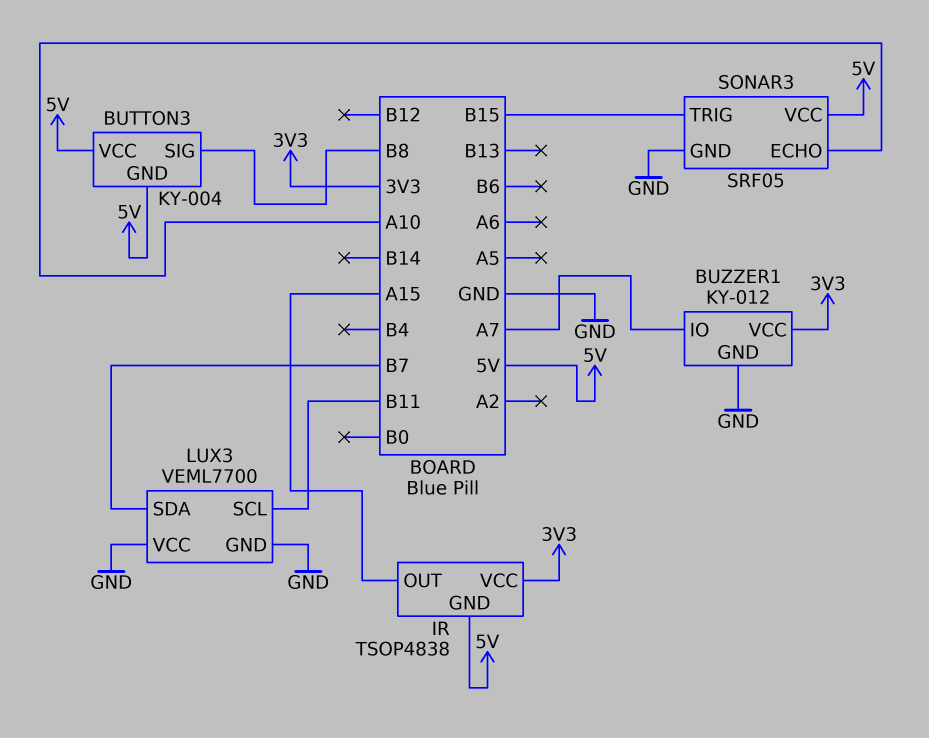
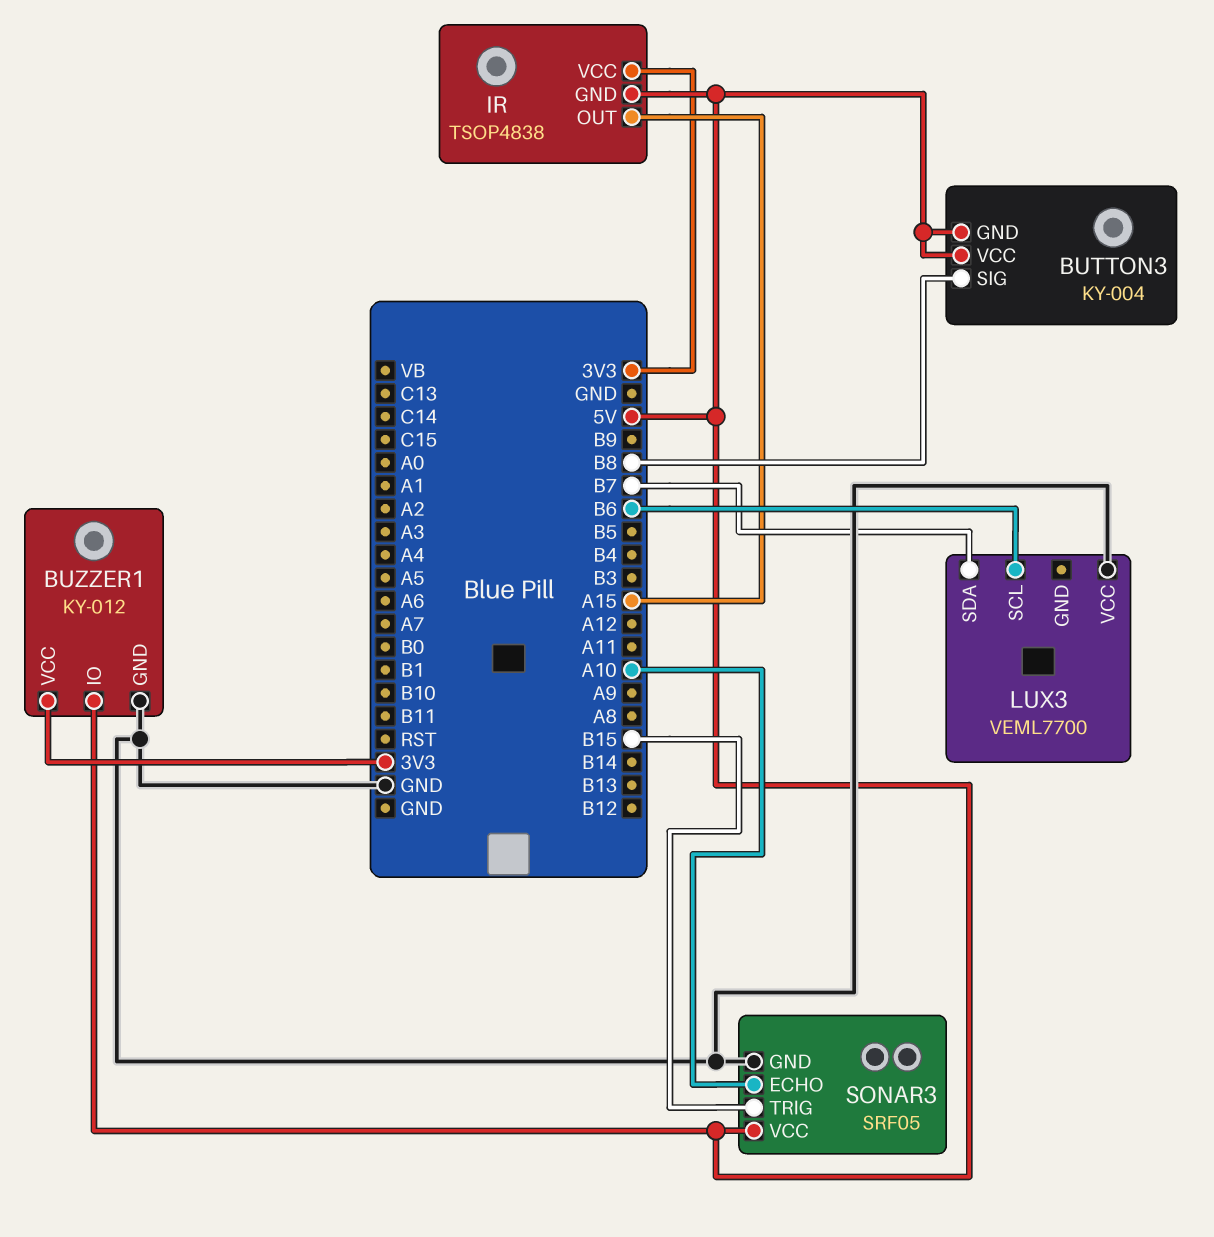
BUZZER1 pin IO: A7 -> 5V
LUX3 pin GND: GND -> none
LUX3 pin SCL: B11 -> B6

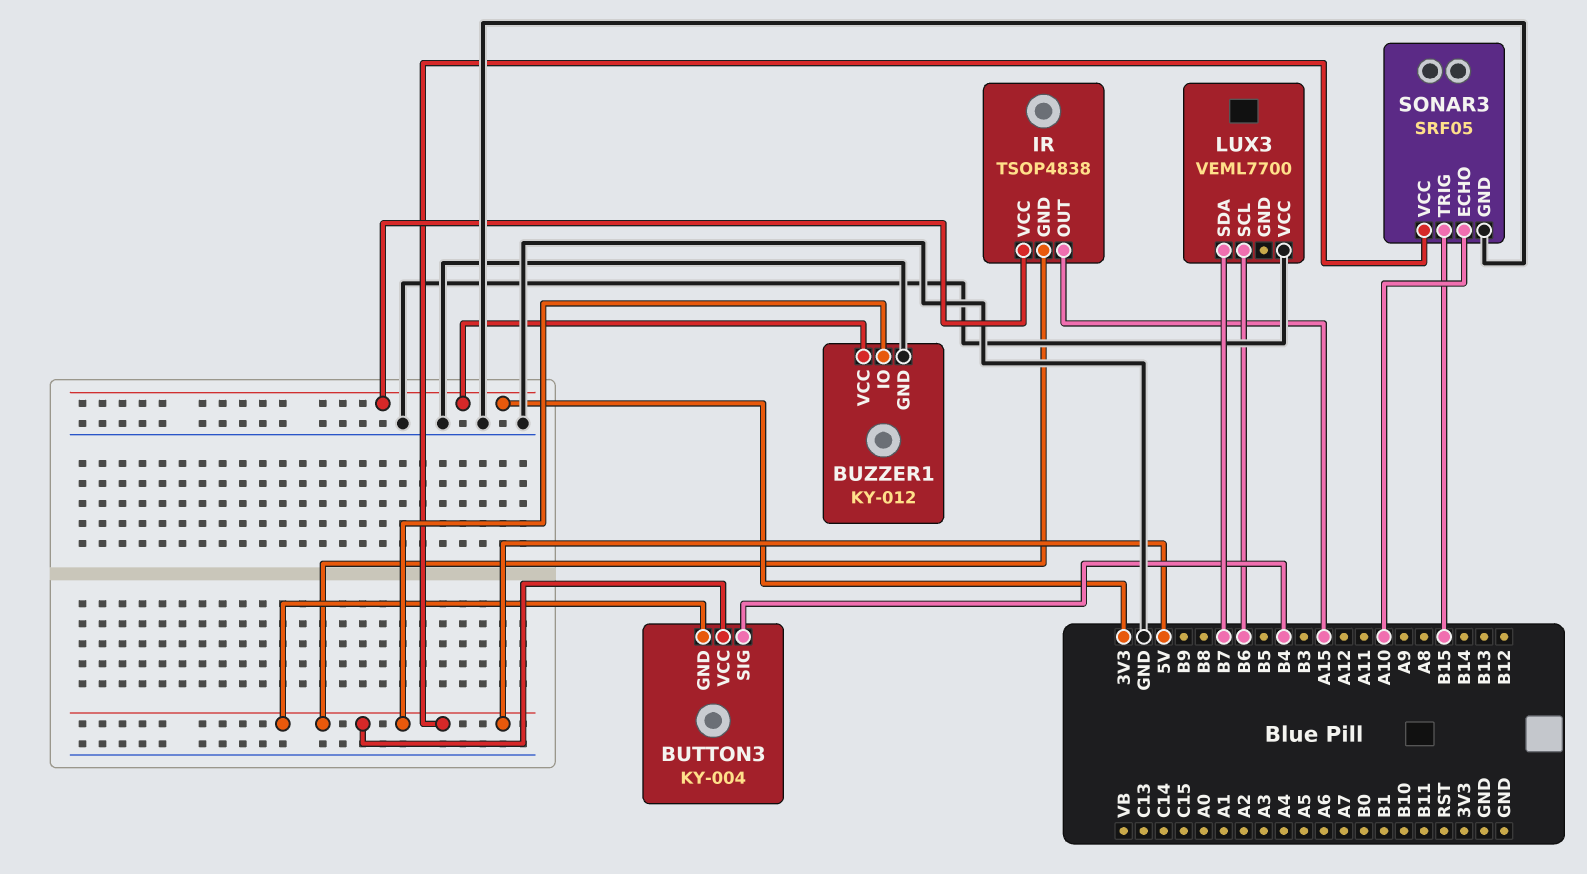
BUTTON3 pin SIG: B8 -> B4

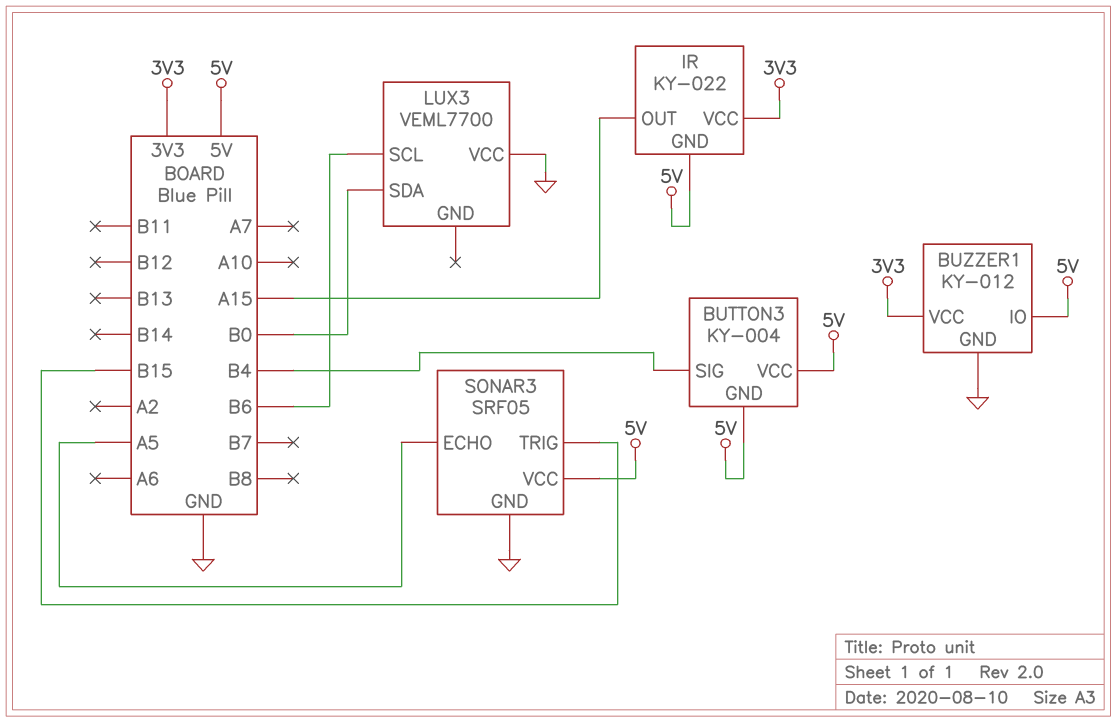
IR: TSOP4838 -> KY-022
LUX3 pin SDA: B7 -> B0
SONAR3 pin ECHO: A10 -> A5

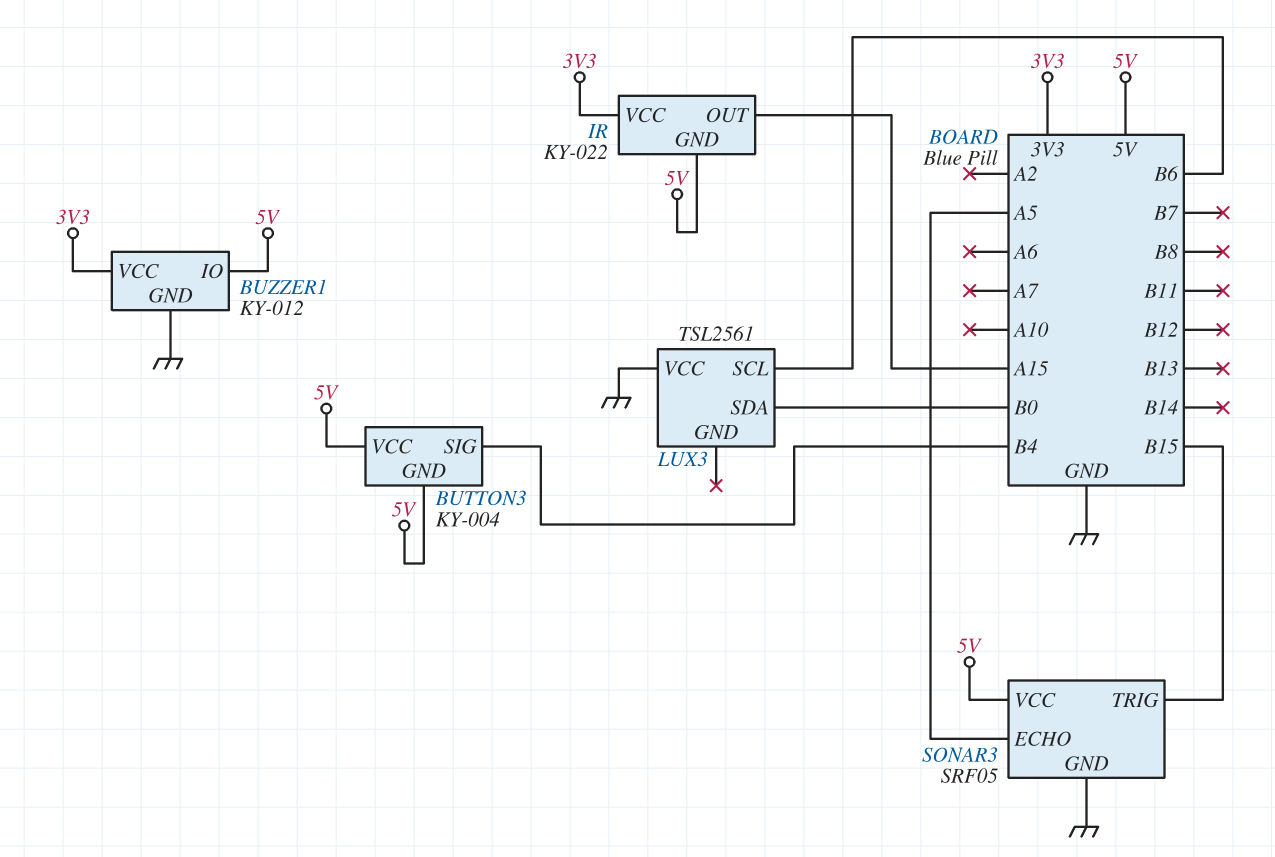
LUX3: VEML7700 -> TSL2561

